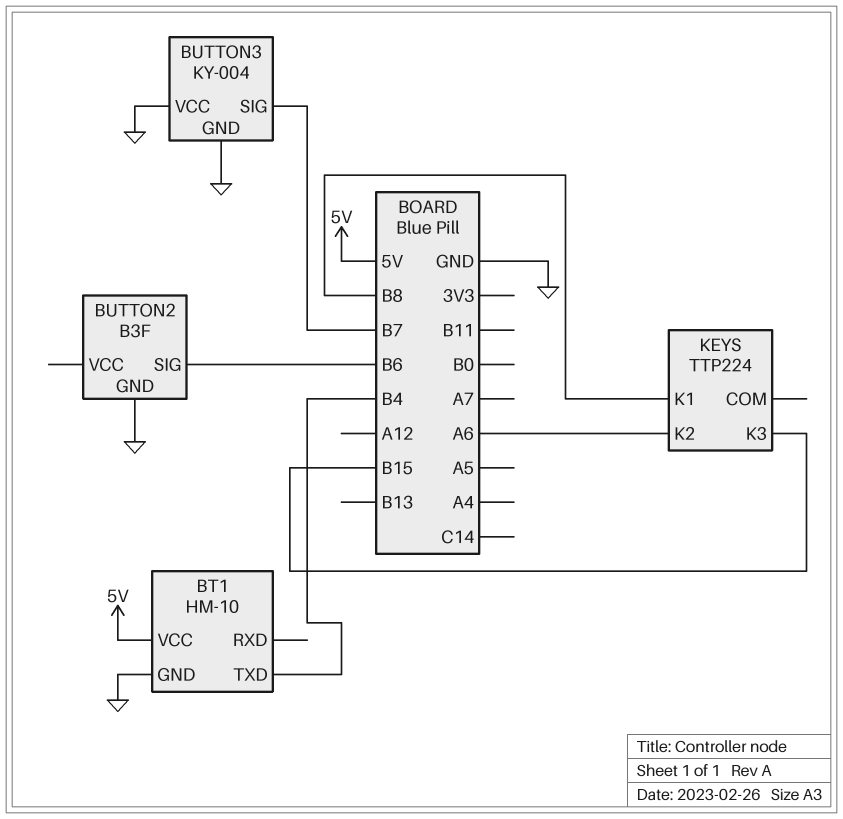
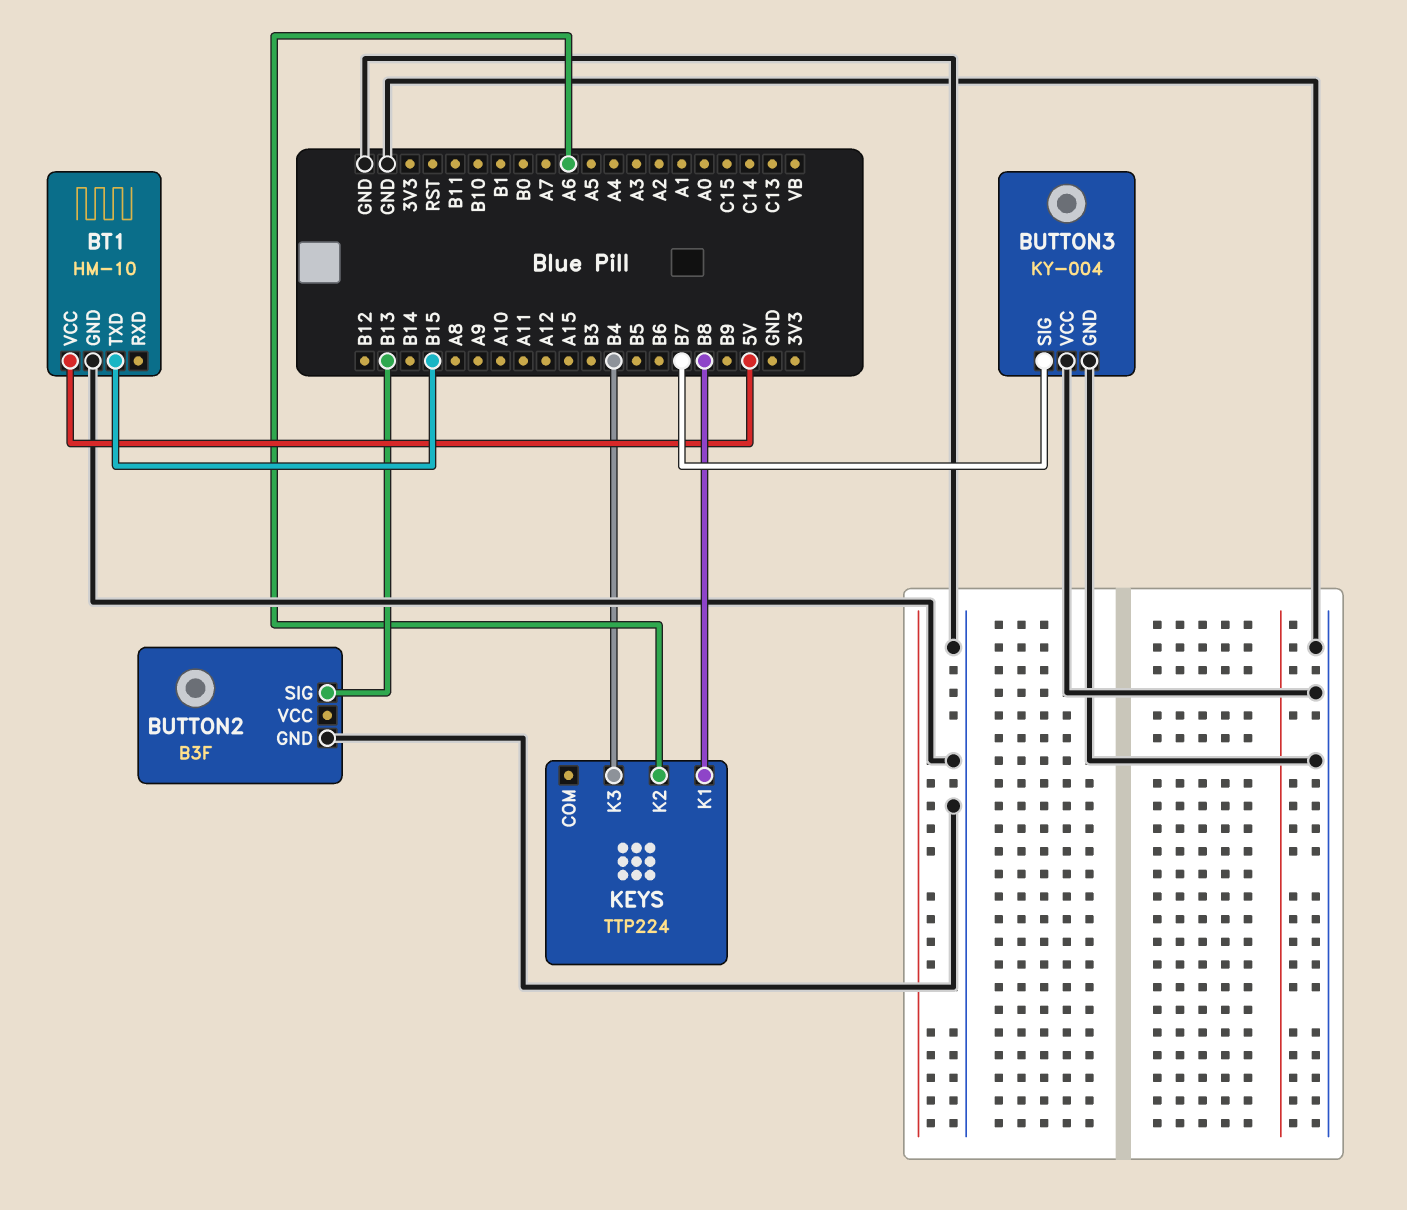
BT1 pin TXD: B4 -> B15
BUTTON2 pin SIG: B6 -> B13
KEYS pin K3: B15 -> B4

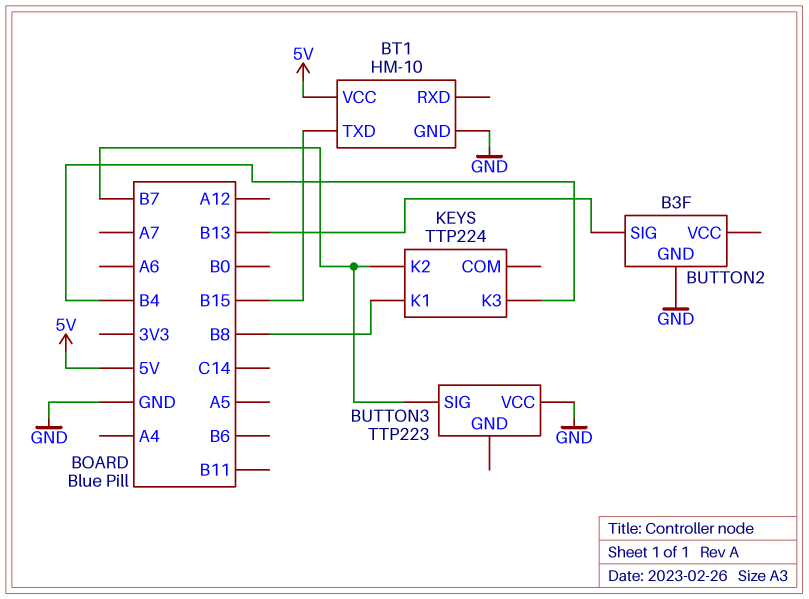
BUTTON3: KY-004 -> TTP223
BUTTON3 pin GND: GND -> none
KEYS pin K2: A6 -> B7

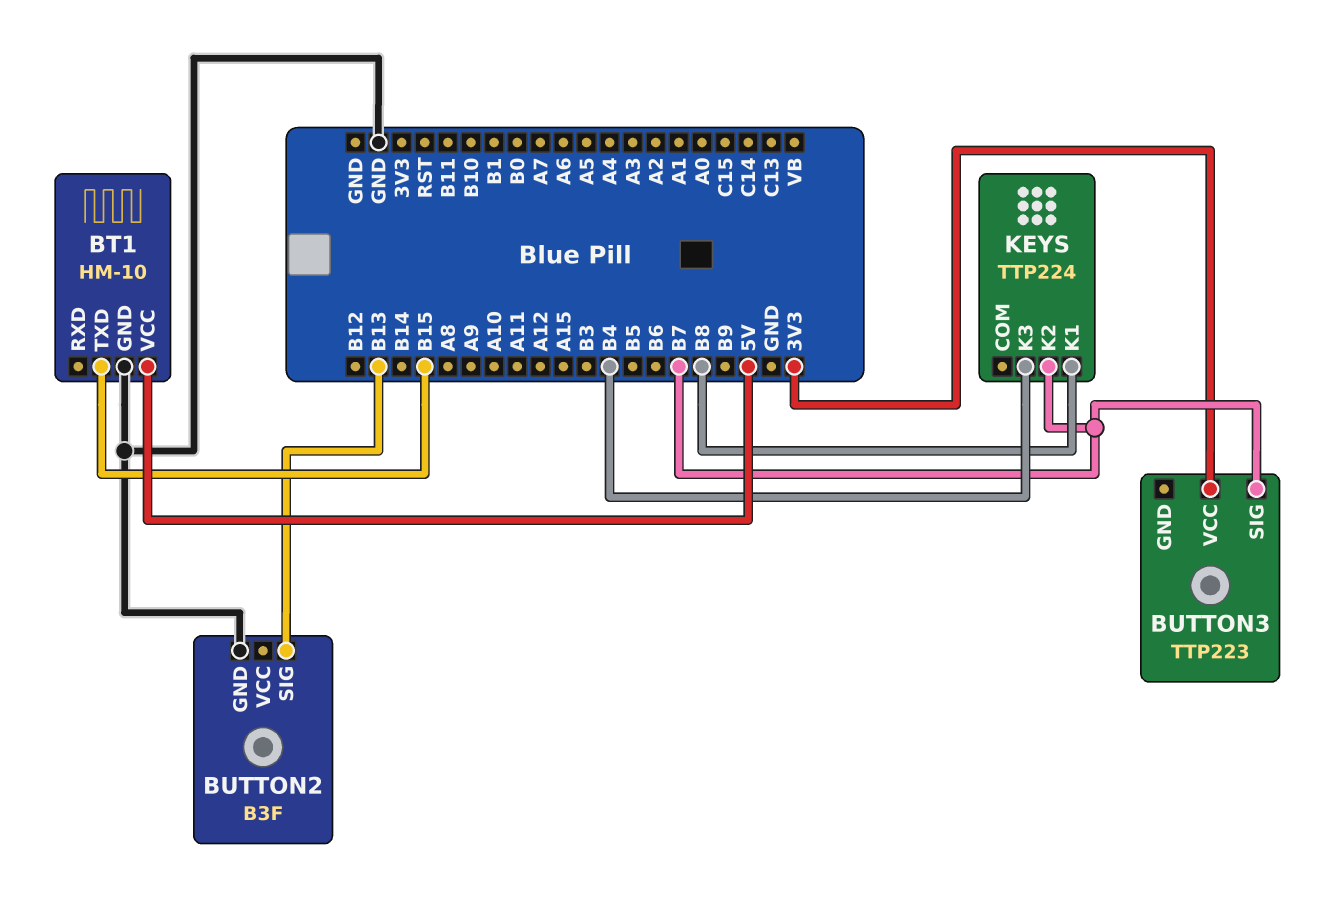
BUTTON3 pin VCC: GND -> 3V3

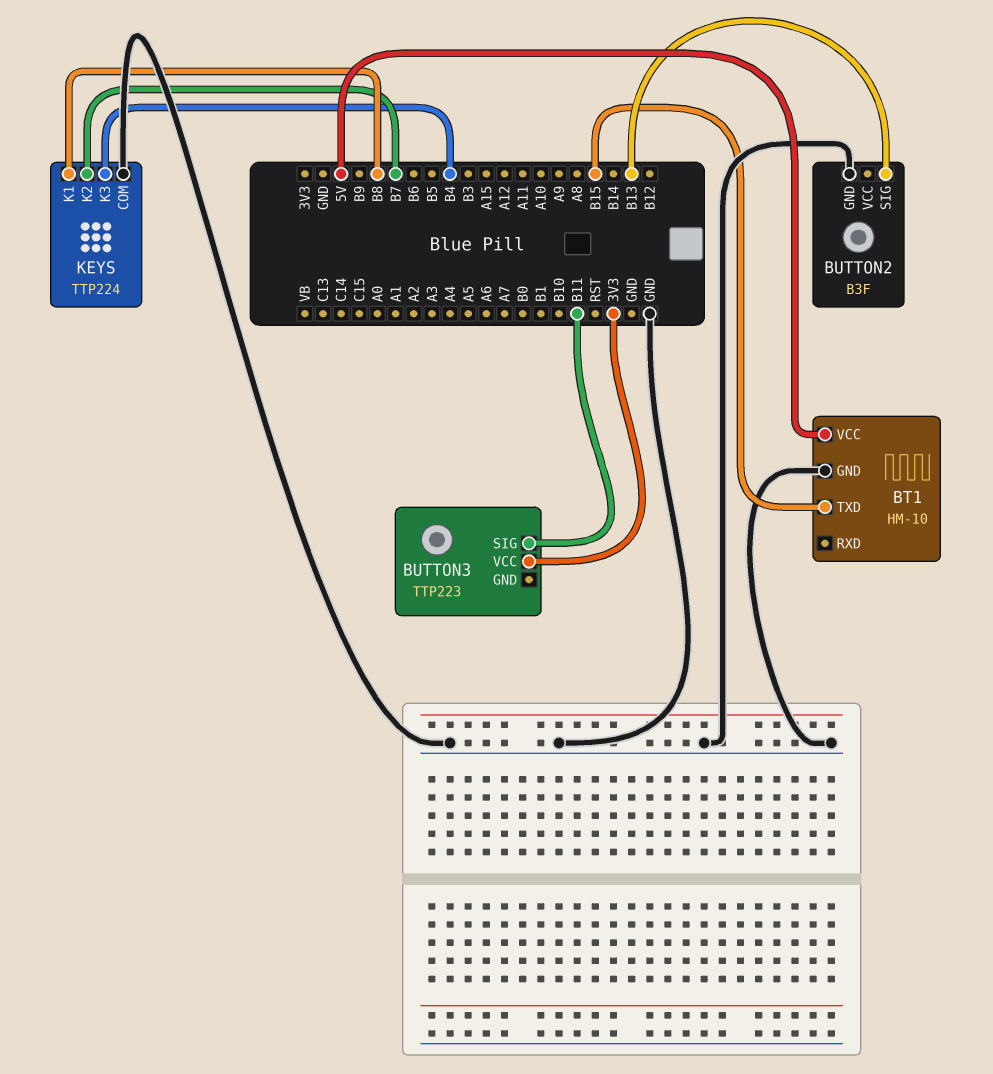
BUTTON3 pin SIG: B7 -> B11
KEYS pin COM: none -> GND

